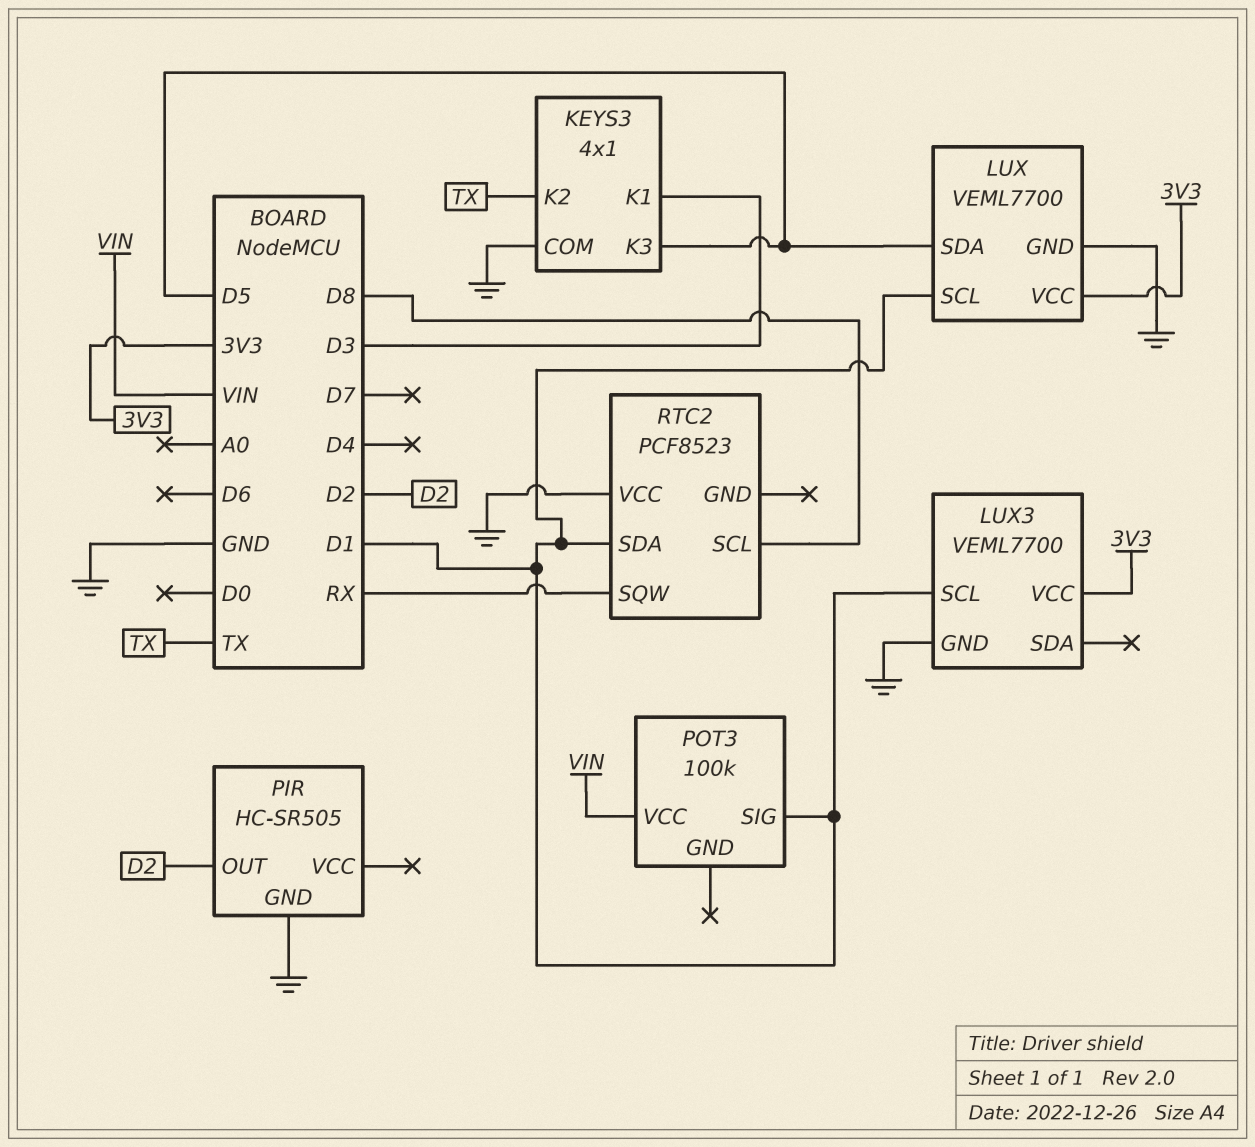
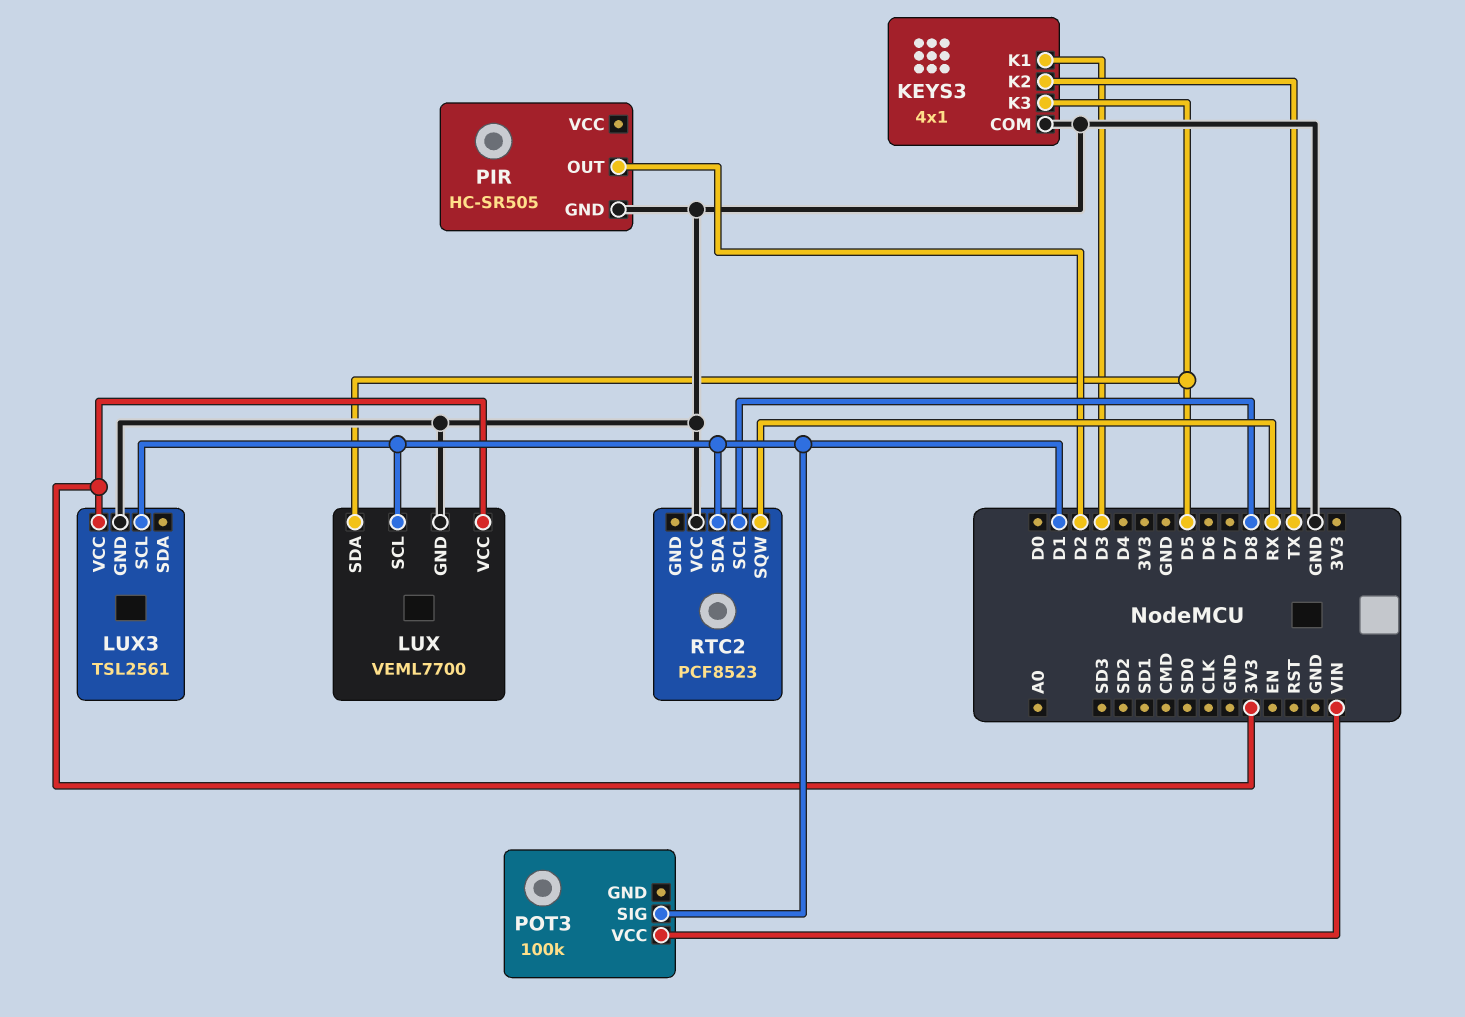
LUX3: VEML7700 -> TSL2561

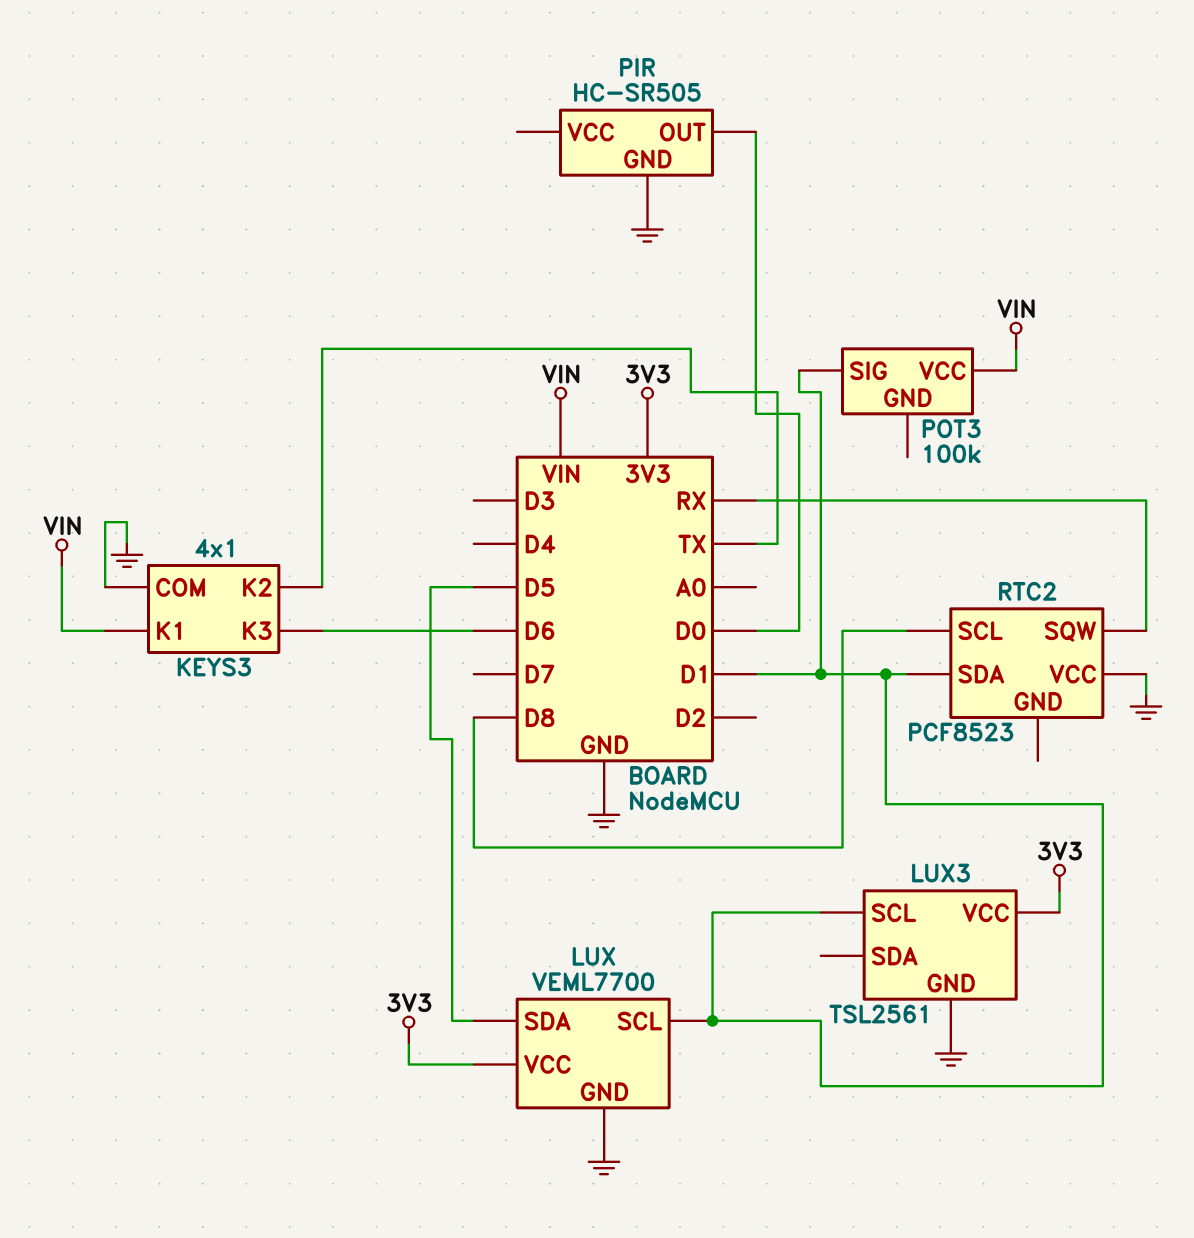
KEYS3 pin K1: D3 -> VIN
KEYS3 pin K3: D5 -> D6
PIR pin OUT: D2 -> D0

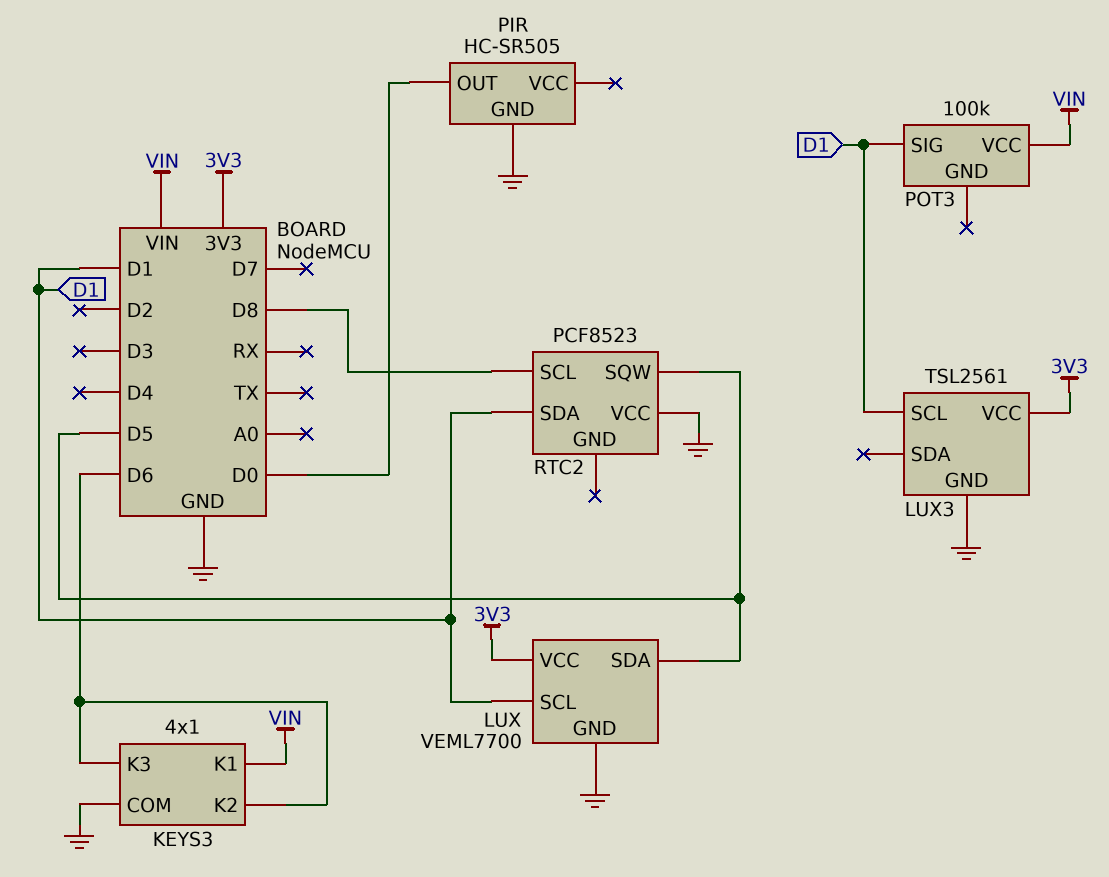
KEYS3 pin K2: TX -> D6
RTC2 pin SQW: RX -> D5

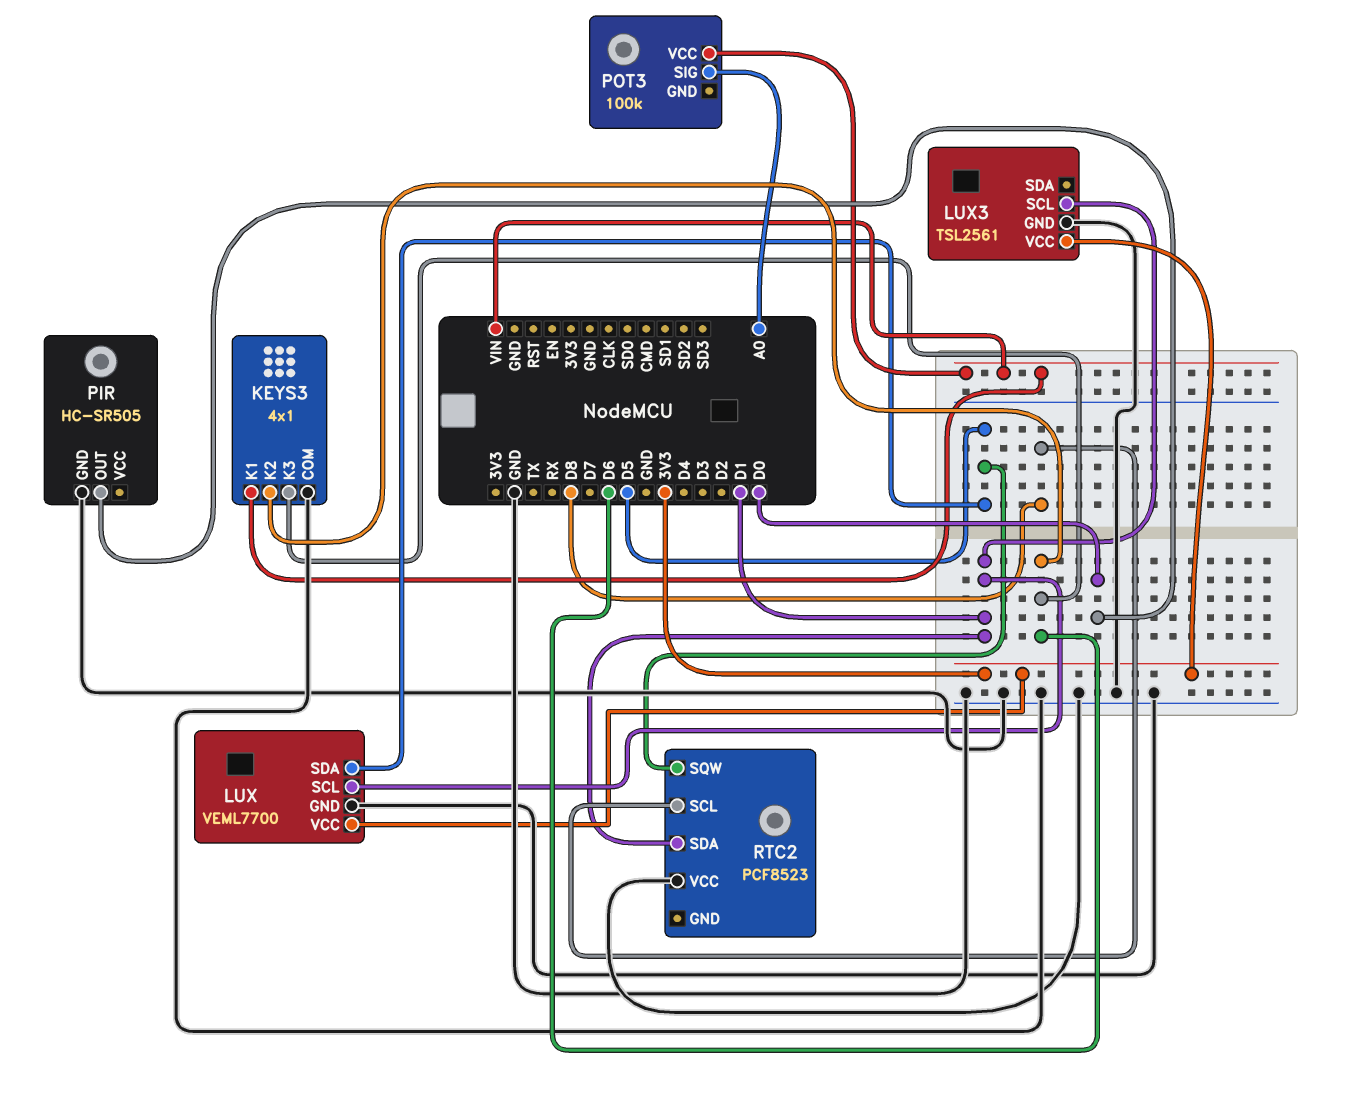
POT3 pin SIG: D1 -> A0

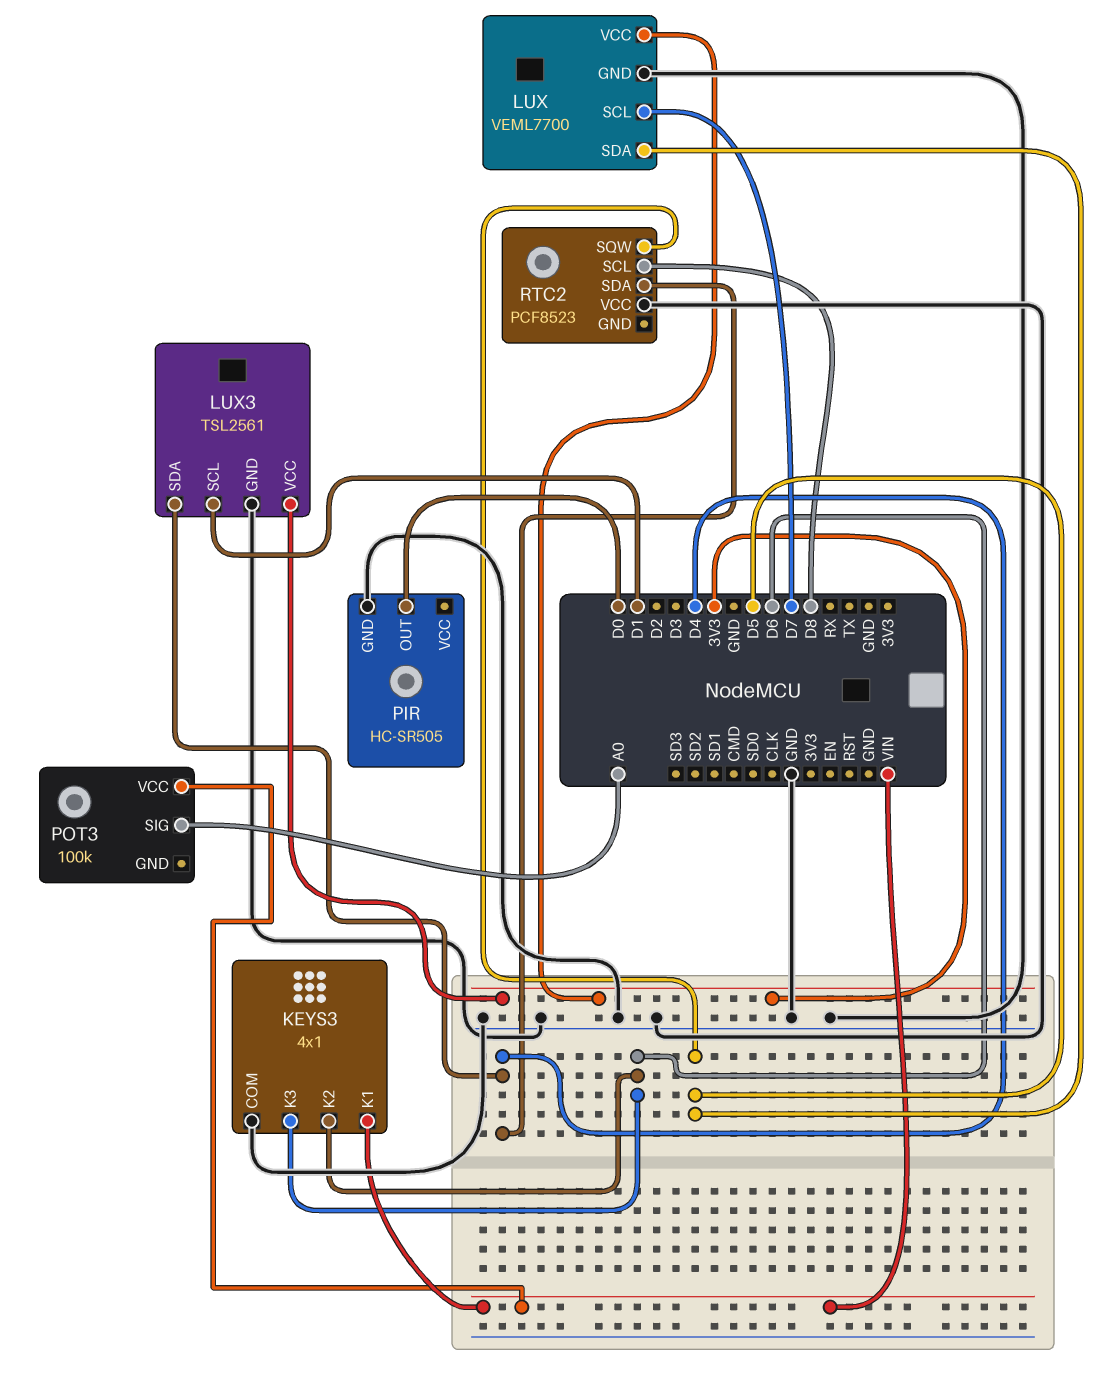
LUX pin SCL: D1 -> D7
LUX3 pin SDA: none -> D4
RTC2 pin SDA: D1 -> D4

